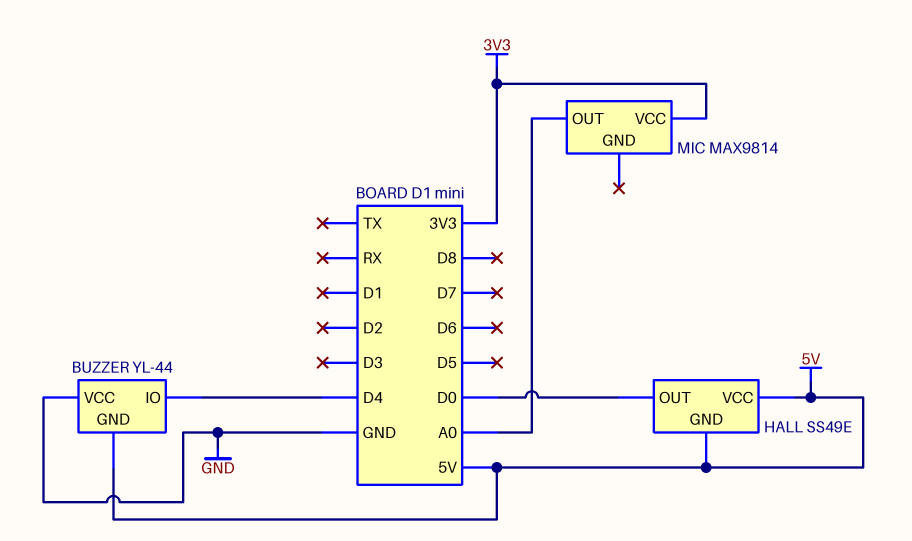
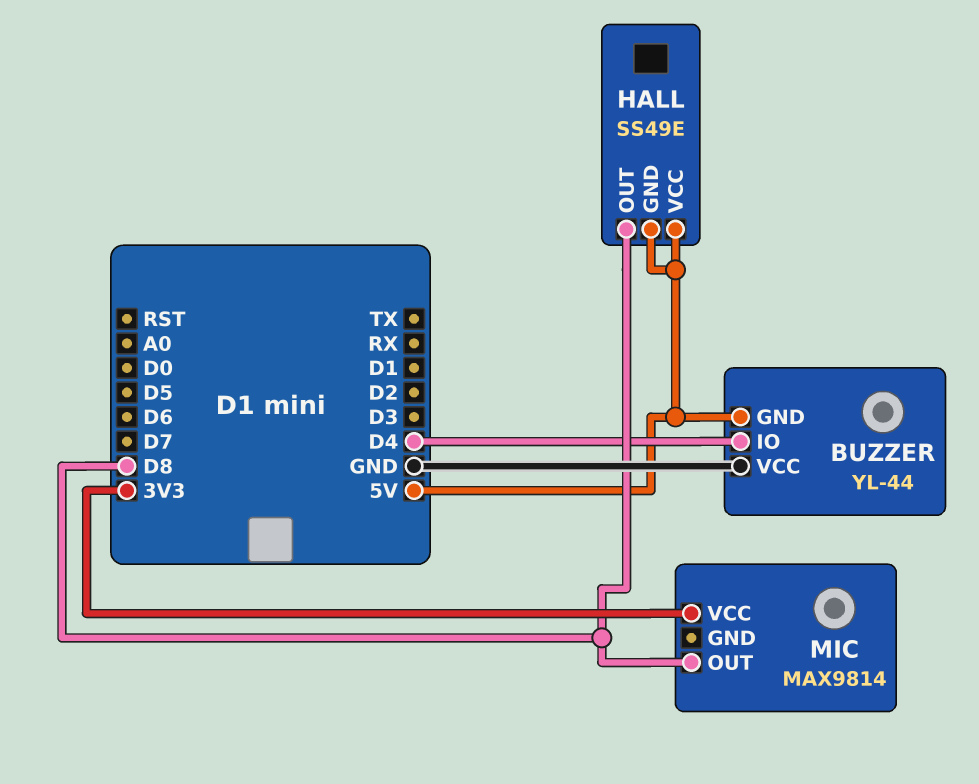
HALL pin OUT: D0 -> D8
MIC pin OUT: A0 -> D8

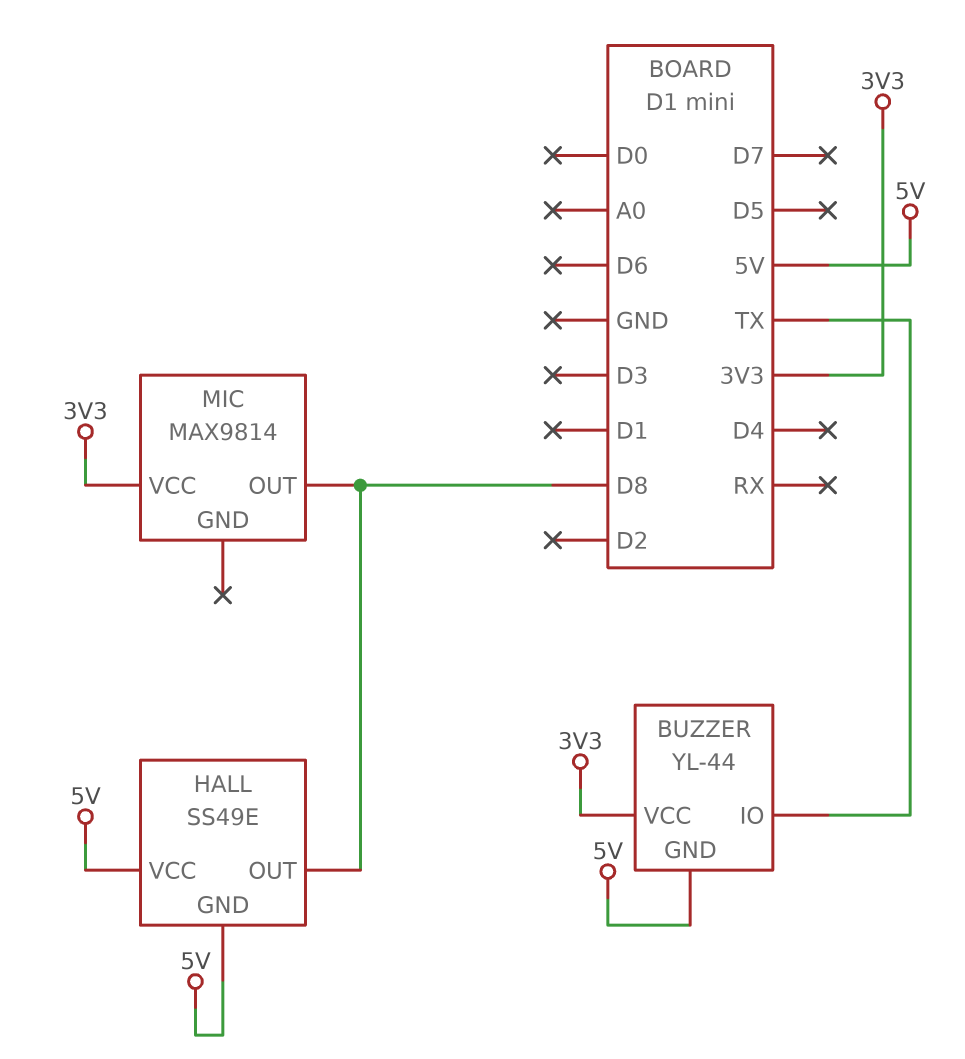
BUZZER pin IO: D4 -> TX
BUZZER pin VCC: GND -> 3V3

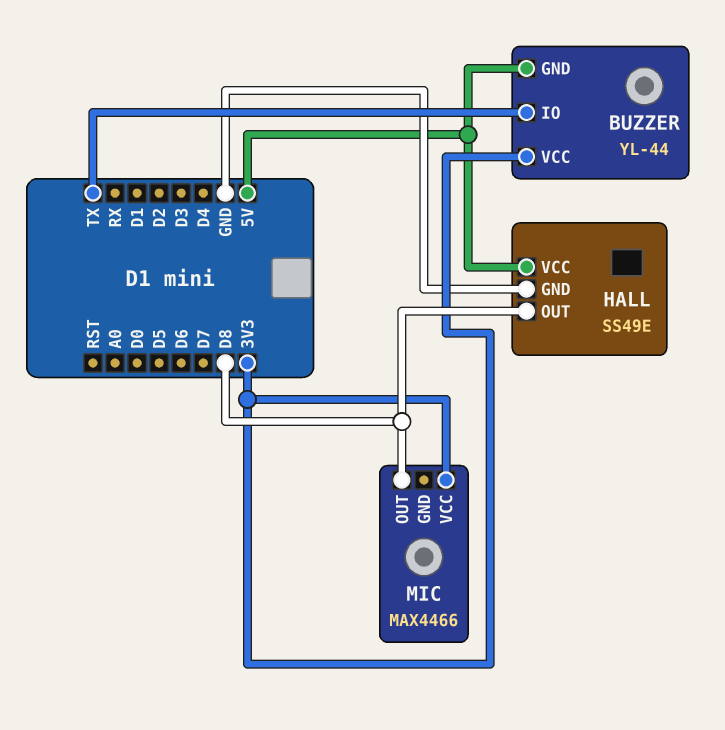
HALL pin GND: 5V -> GND
MIC: MAX9814 -> MAX4466

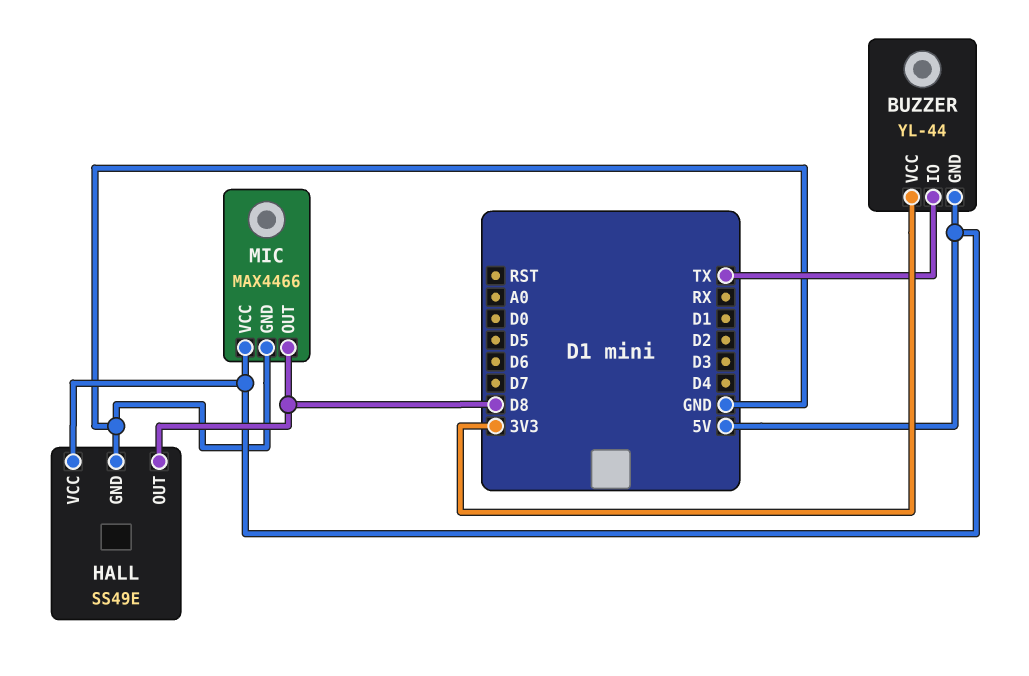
MIC pin GND: none -> GND
MIC pin VCC: 3V3 -> 5V

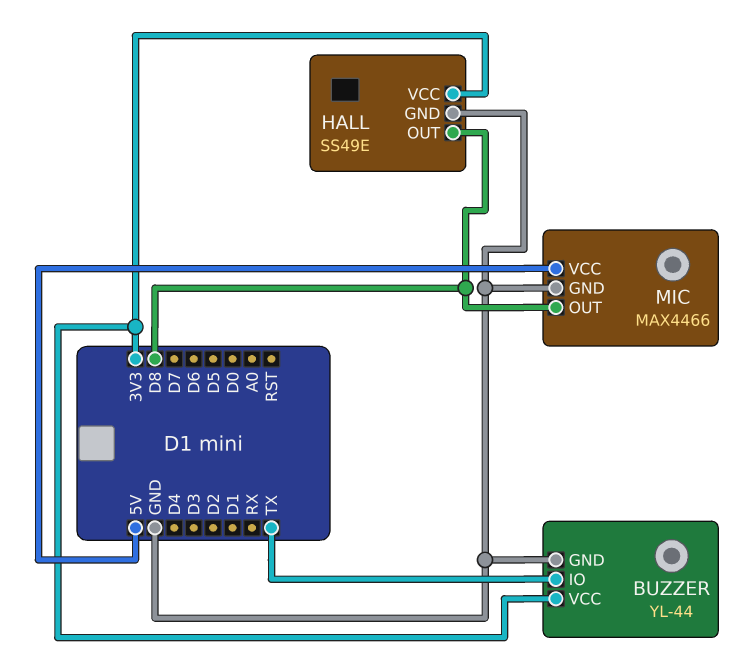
BUZZER pin GND: 5V -> GND
HALL pin VCC: 5V -> 3V3

